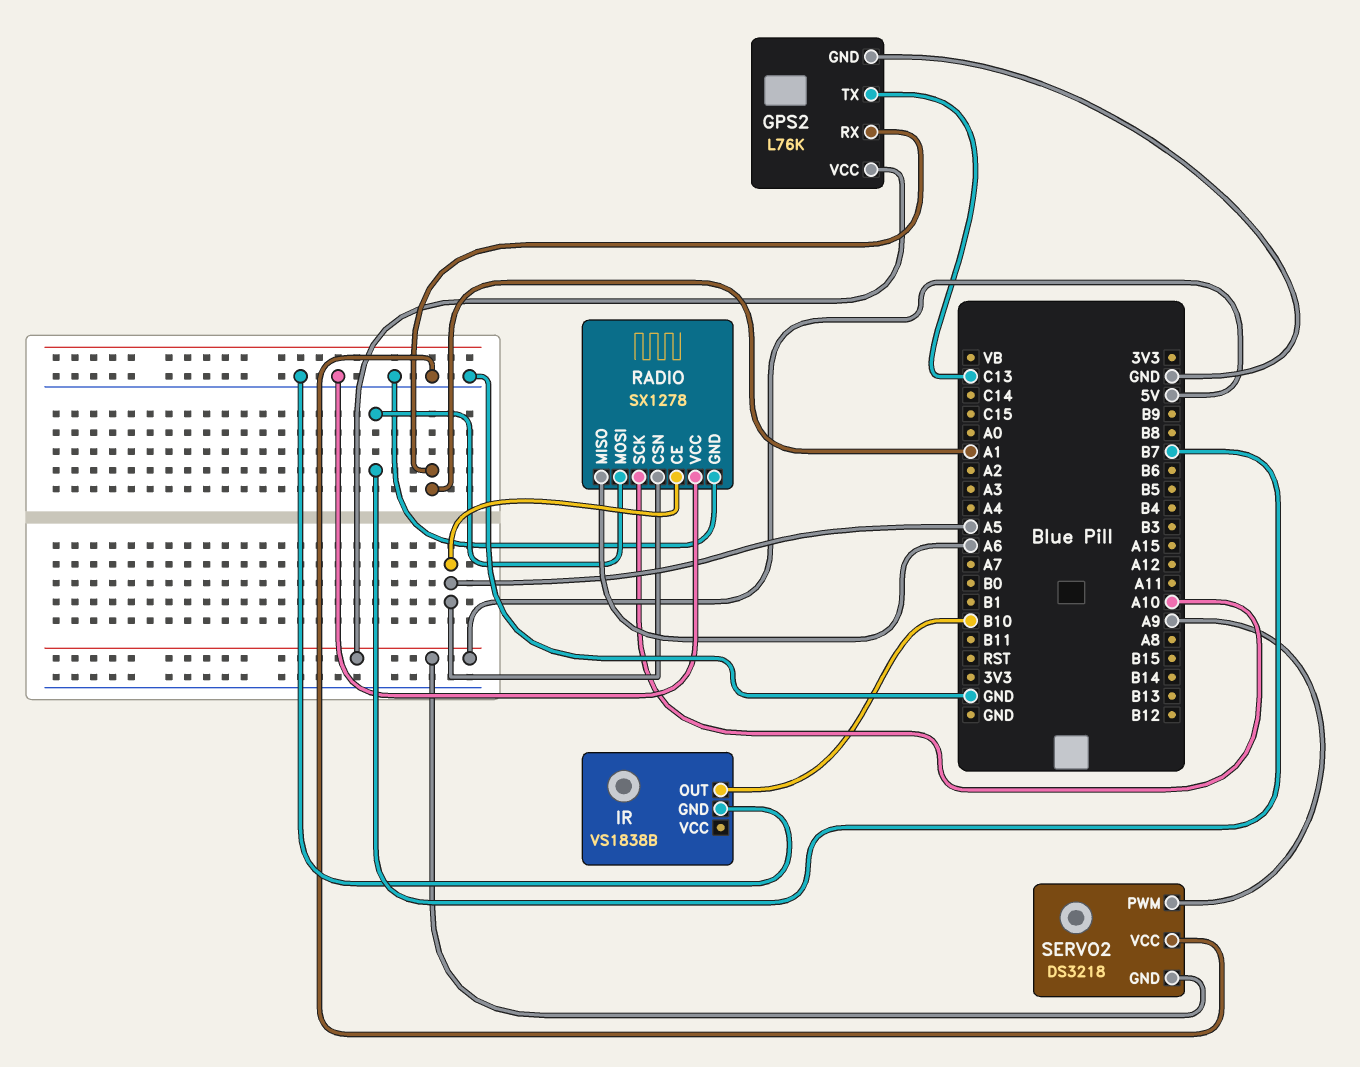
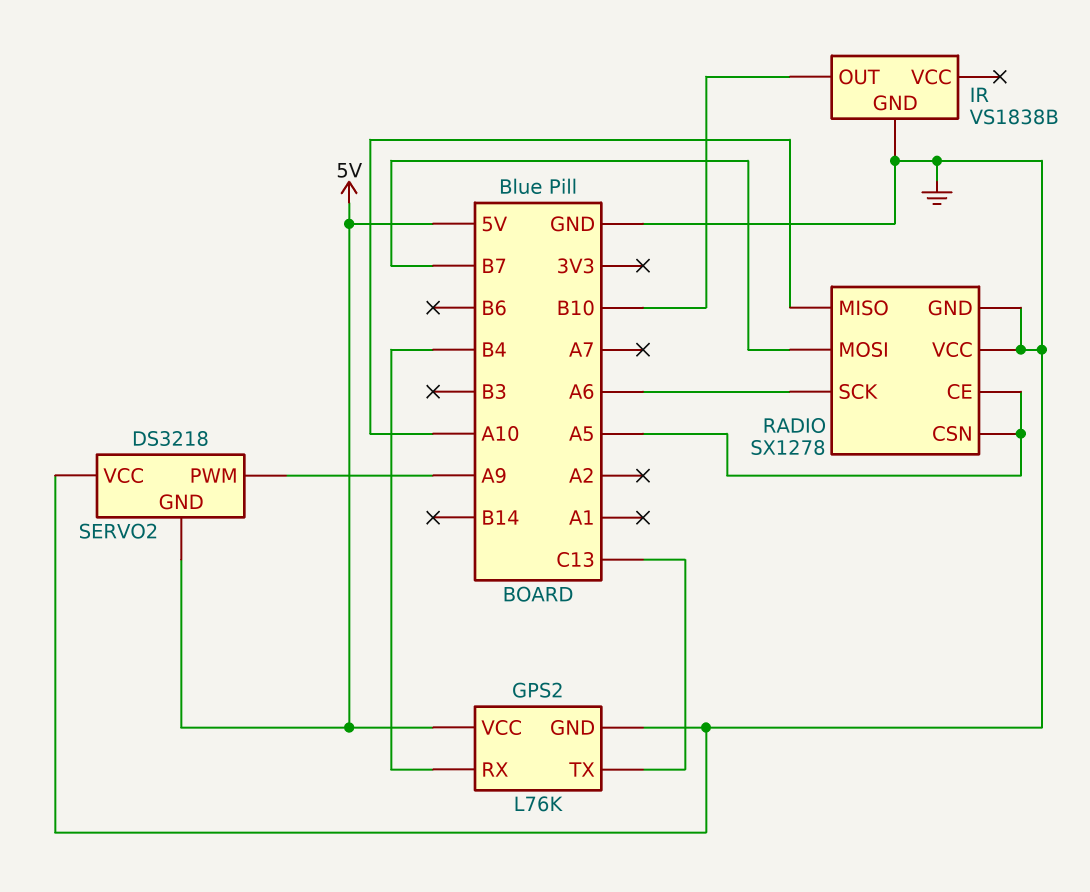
GPS2 pin RX: A1 -> B4
RADIO pin MISO: A6 -> A10
RADIO pin SCK: A10 -> A6

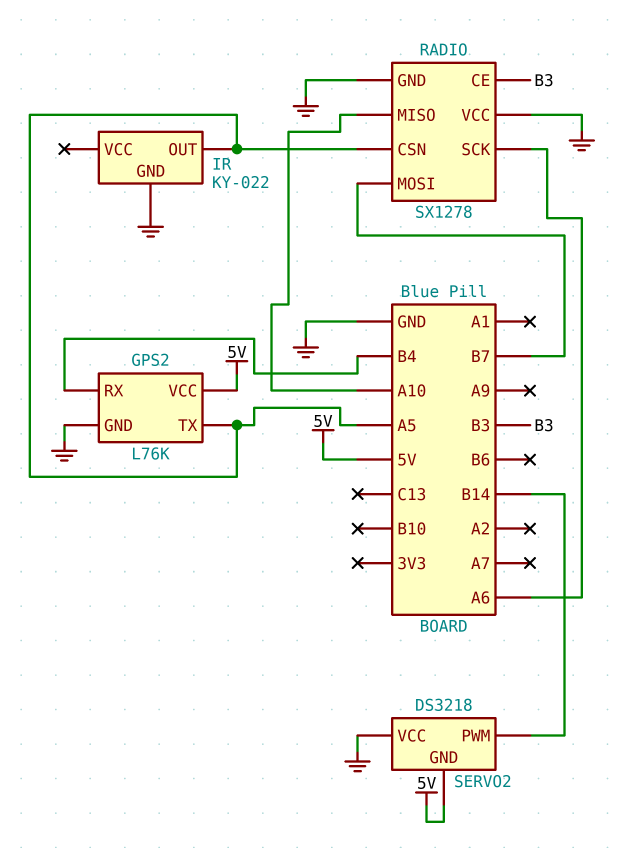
GPS2 pin TX: C13 -> A5
IR: VS1838B -> KY-022
IR pin OUT: B10 -> A5
RADIO pin CE: A5 -> B3
SERVO2 pin PWM: A9 -> B14

